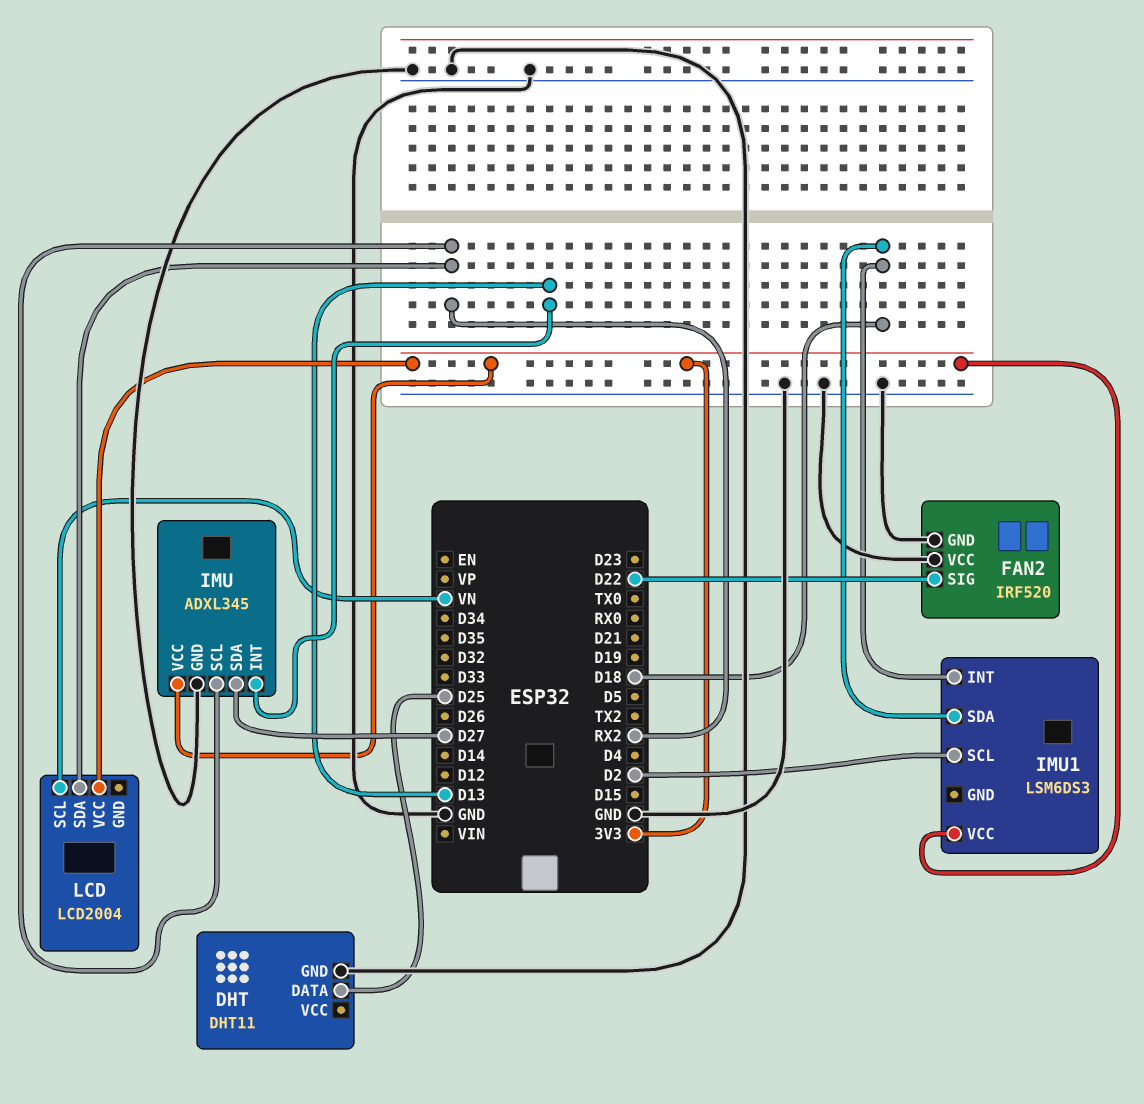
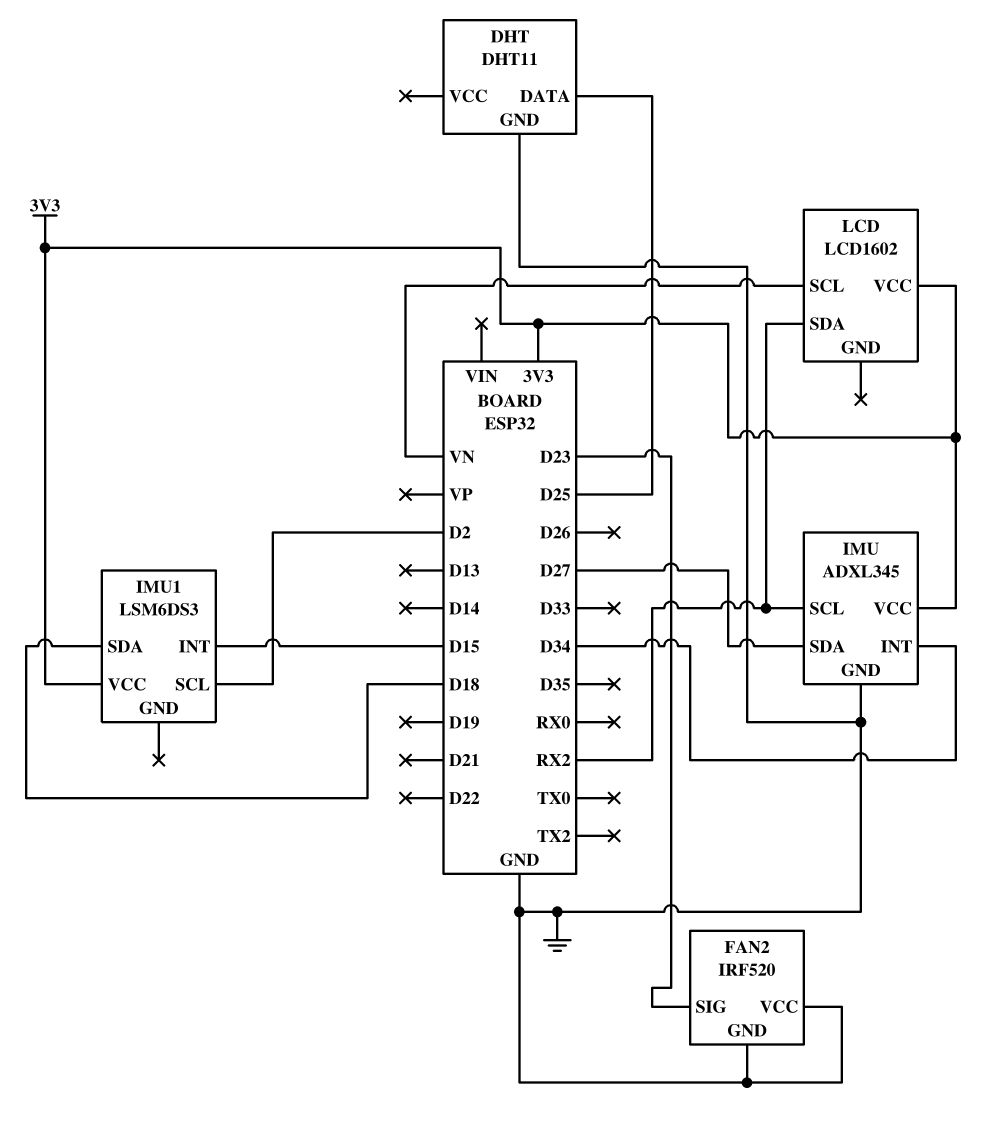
FAN2 pin SIG: D22 -> D23
IMU pin INT: D13 -> D34
IMU1 pin INT: D18 -> D15
LCD: LCD2004 -> LCD1602

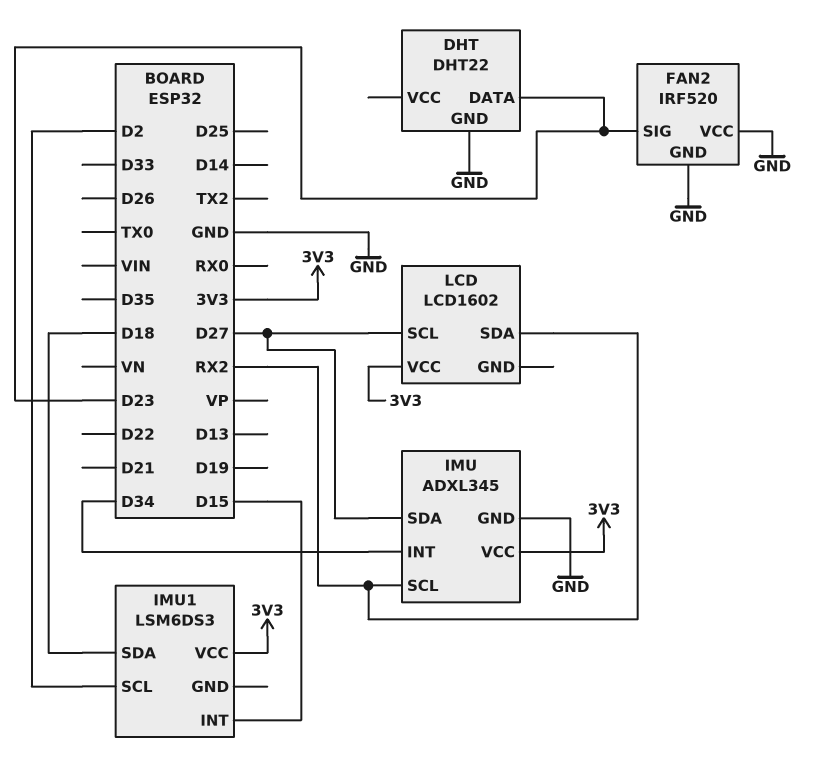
DHT: DHT11 -> DHT22
DHT pin DATA: D25 -> D23
LCD pin SCL: VN -> D27

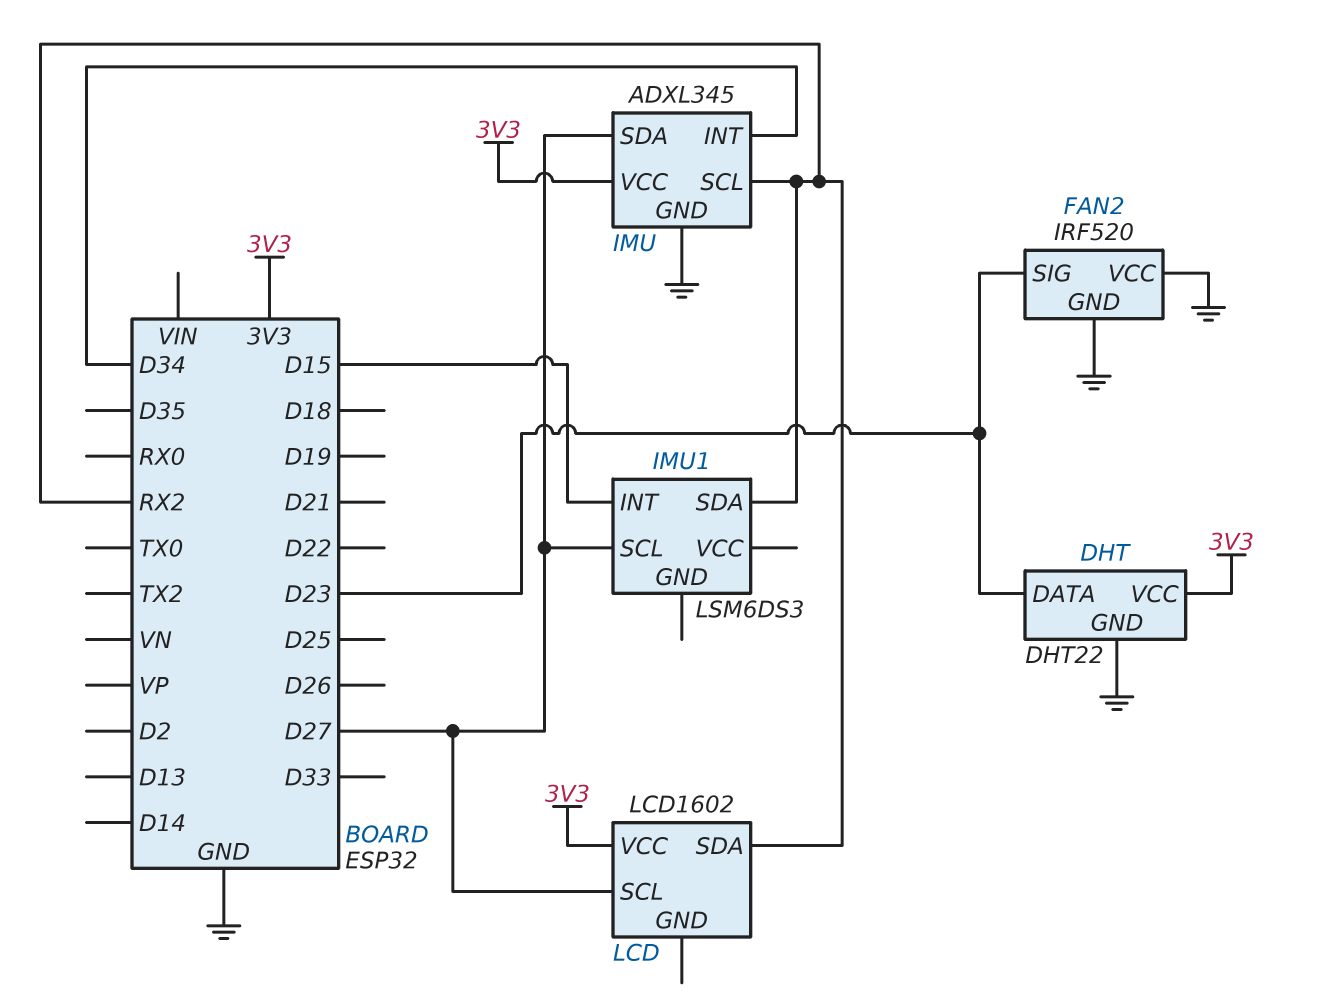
DHT pin VCC: none -> 3V3
IMU1 pin SCL: D2 -> D27
IMU1 pin SDA: D18 -> RX2
IMU1 pin VCC: 3V3 -> none

